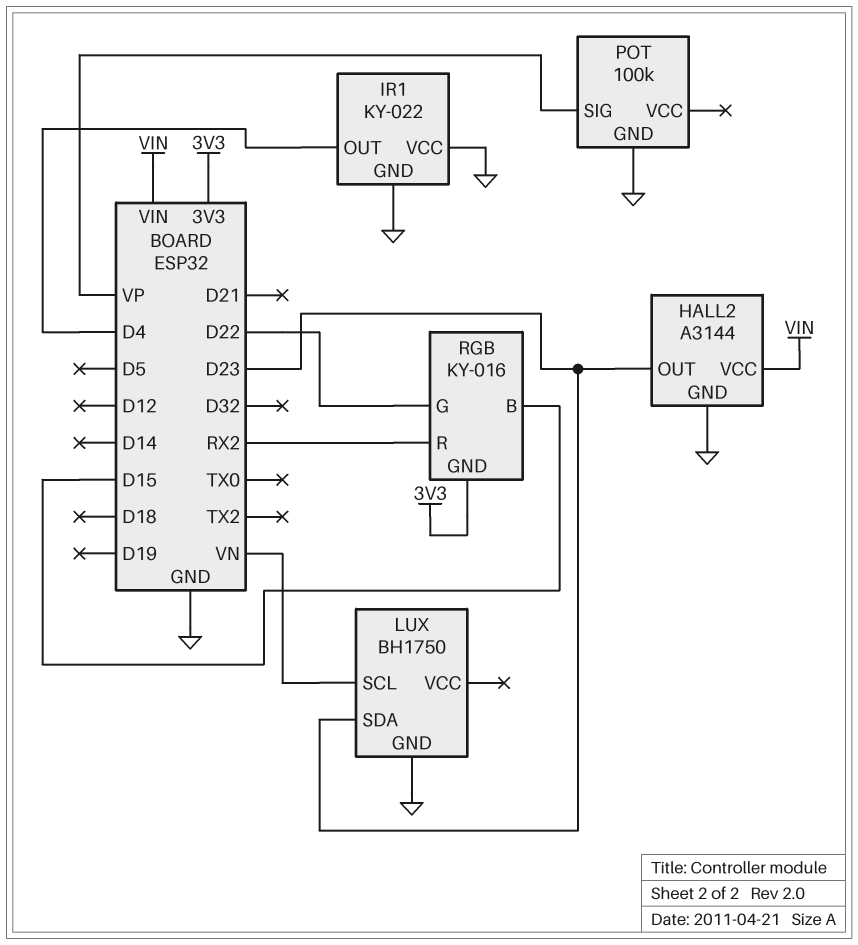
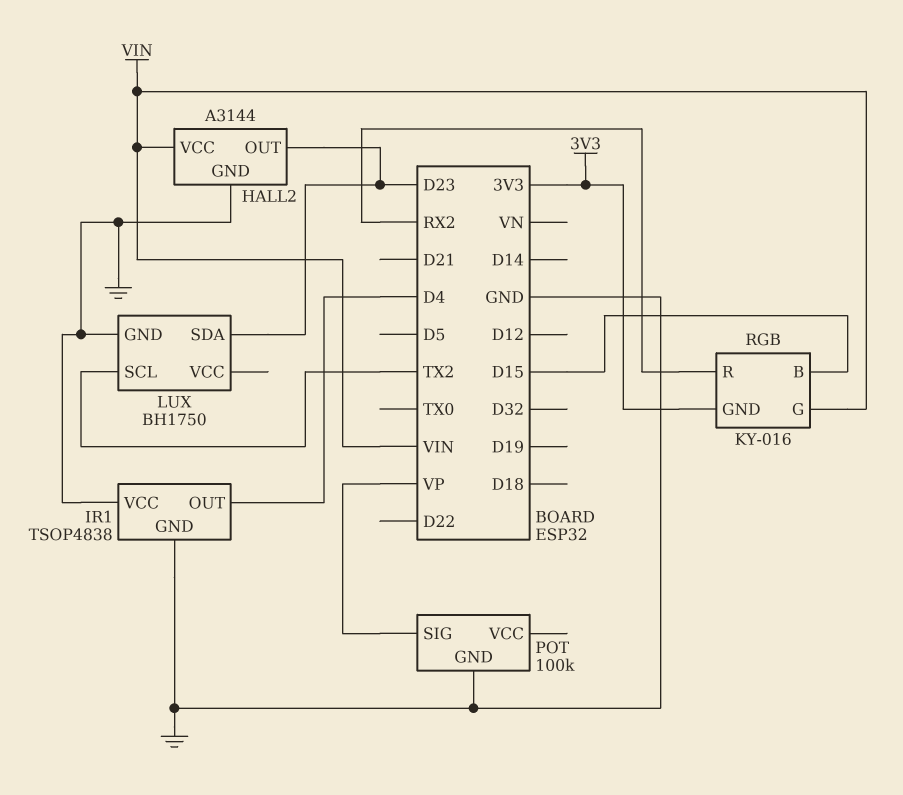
IR1: KY-022 -> TSOP4838
LUX pin SCL: VN -> TX2
RGB pin G: D22 -> VIN

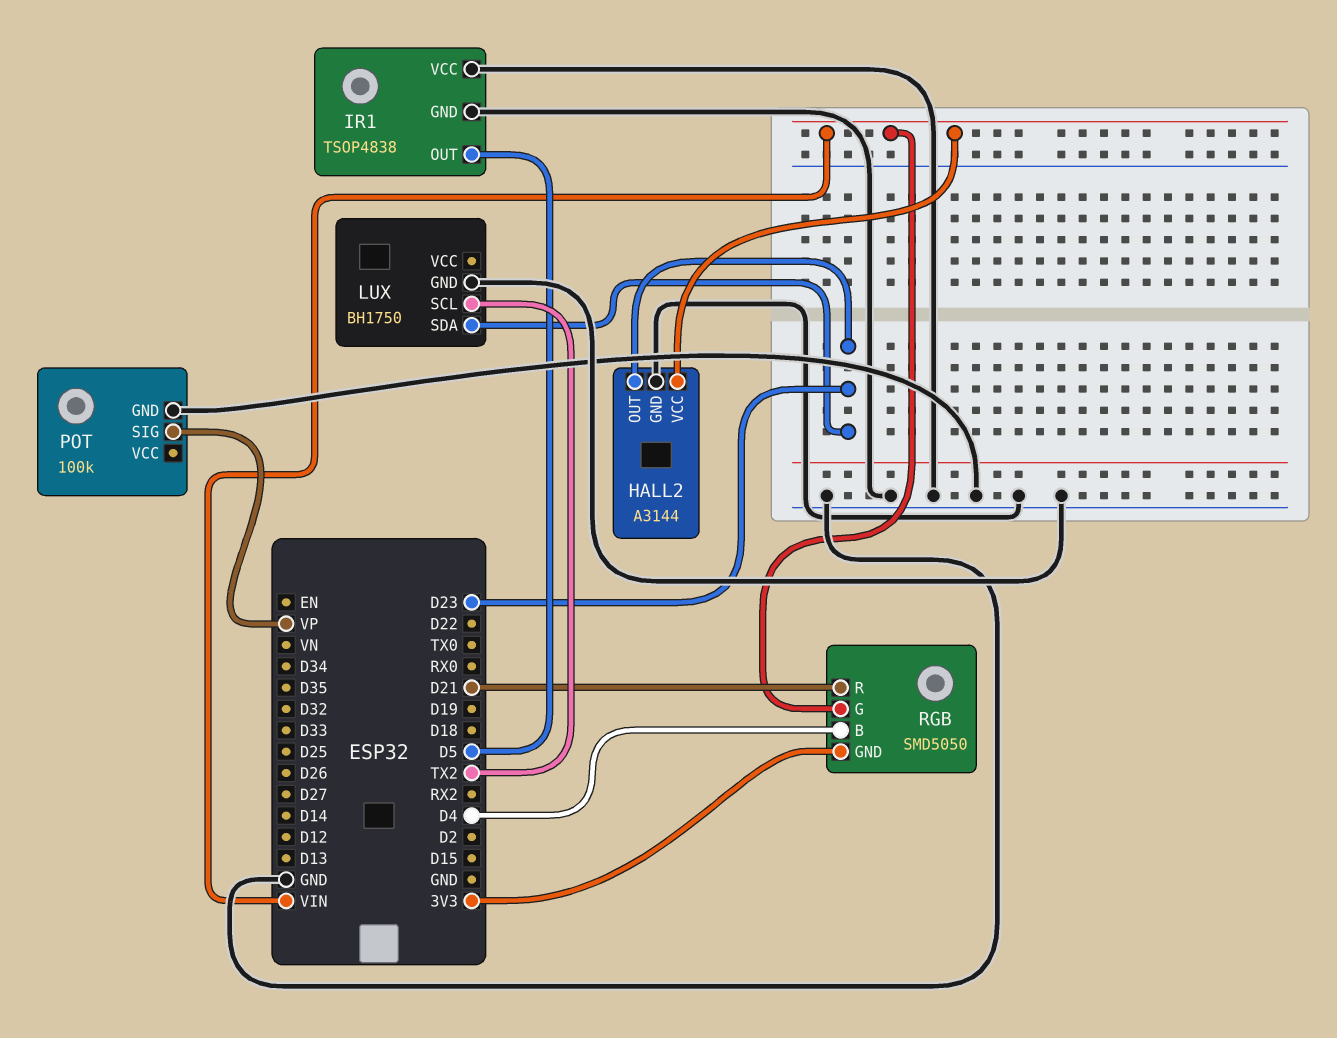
IR1 pin OUT: D4 -> D5
RGB: KY-016 -> SMD5050
RGB pin B: D15 -> D4
RGB pin R: RX2 -> D21

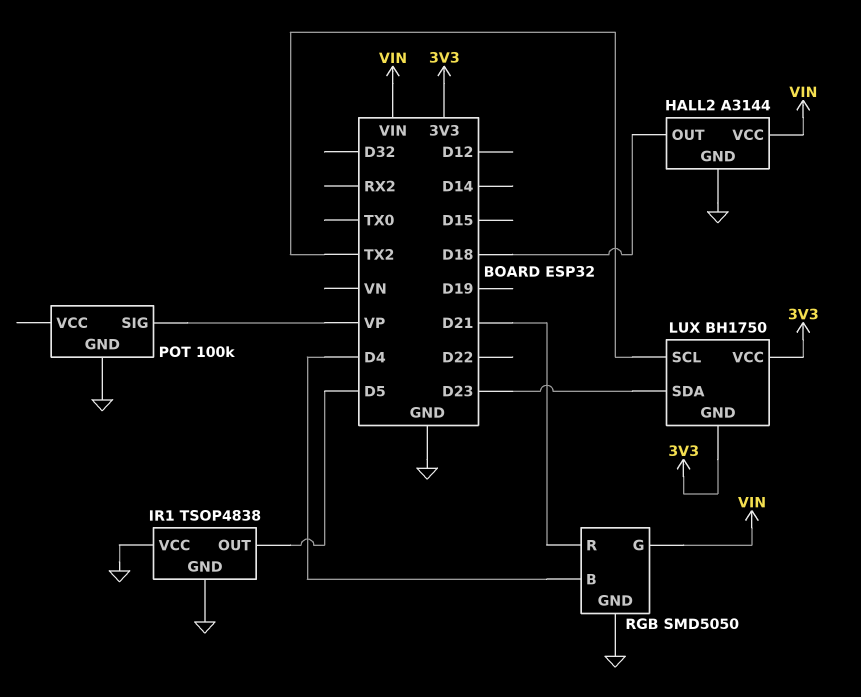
HALL2 pin OUT: D23 -> D18
LUX pin GND: GND -> 3V3
LUX pin VCC: none -> 3V3
RGB pin GND: 3V3 -> GND

